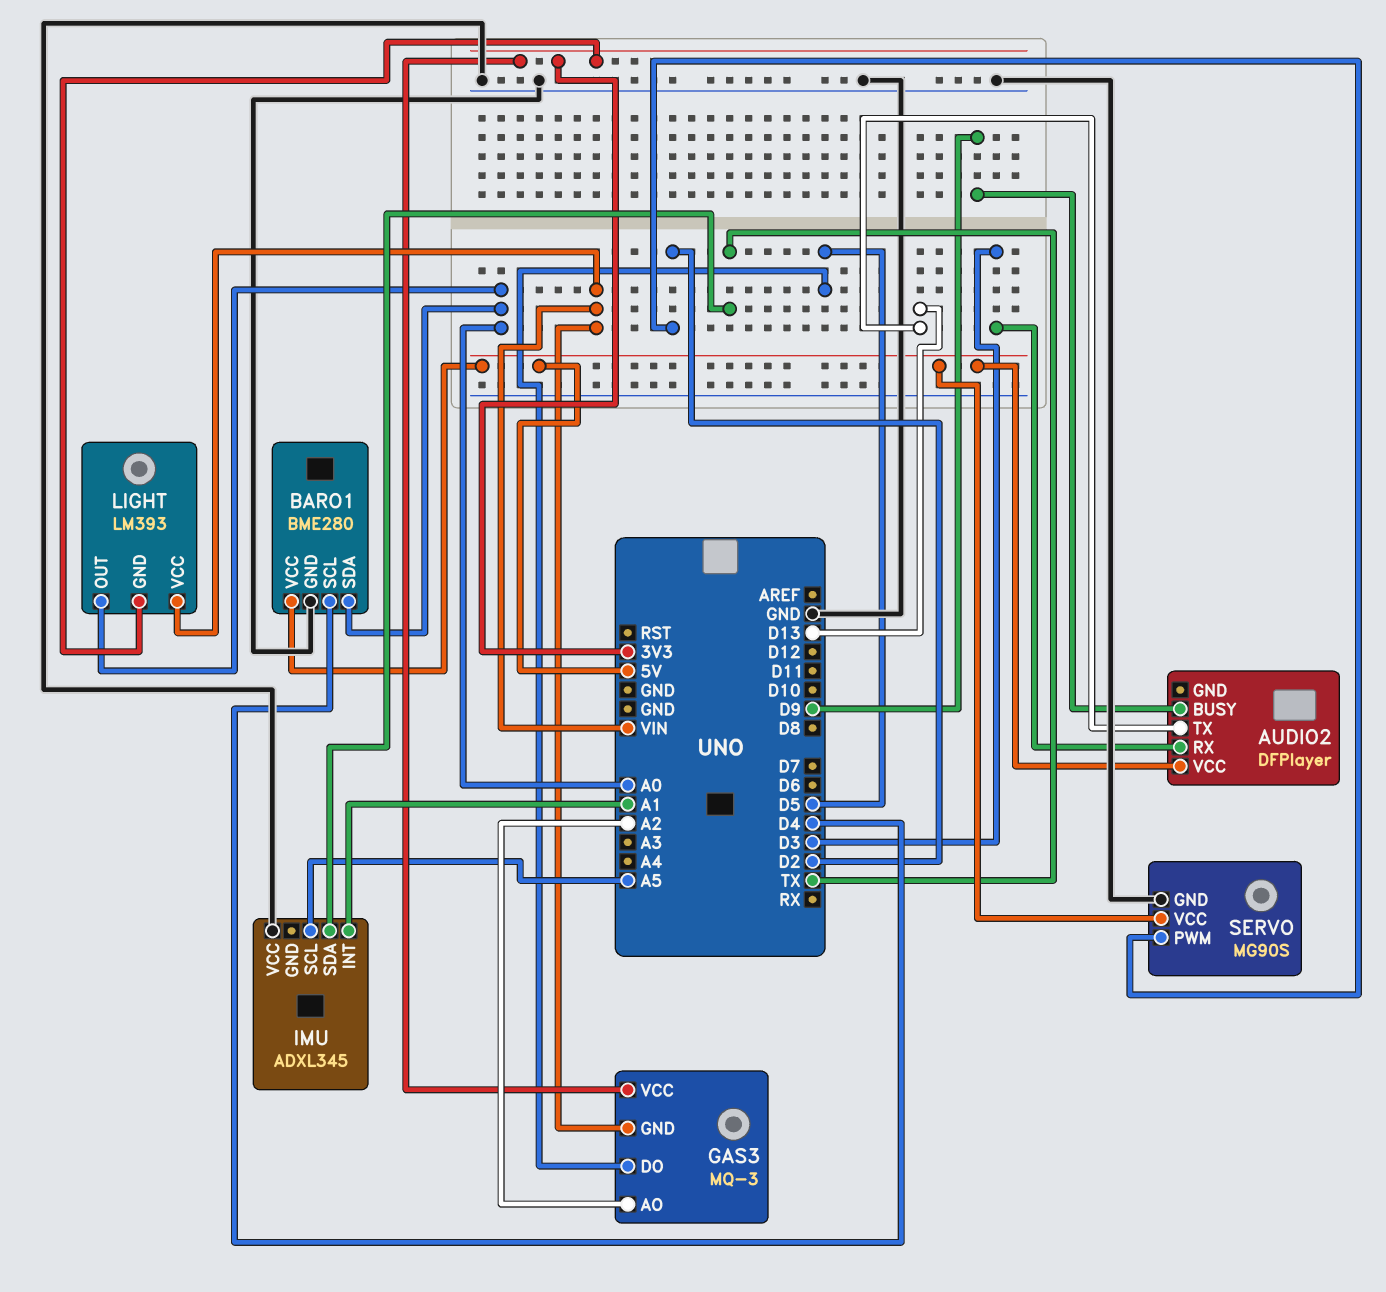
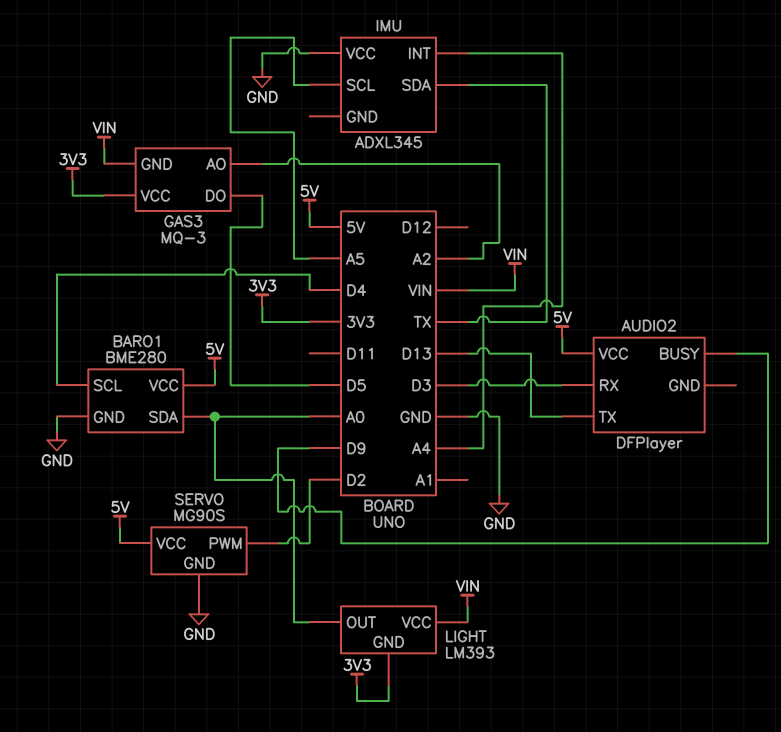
IMU pin INT: A1 -> A4

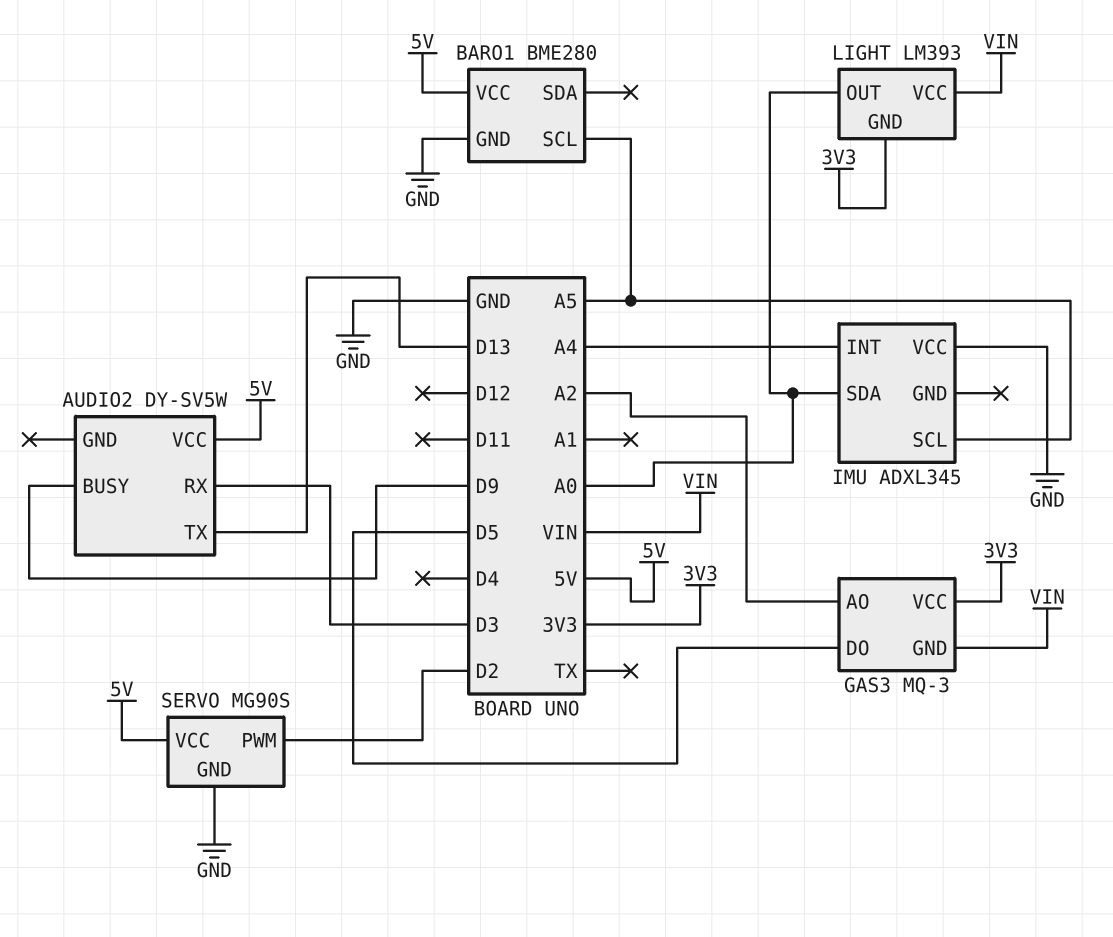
AUDIO2: DFPlayer -> DY-SV5W
BARO1 pin SCL: D4 -> A5
BARO1 pin SDA: A0 -> none
IMU pin SDA: TX -> A0

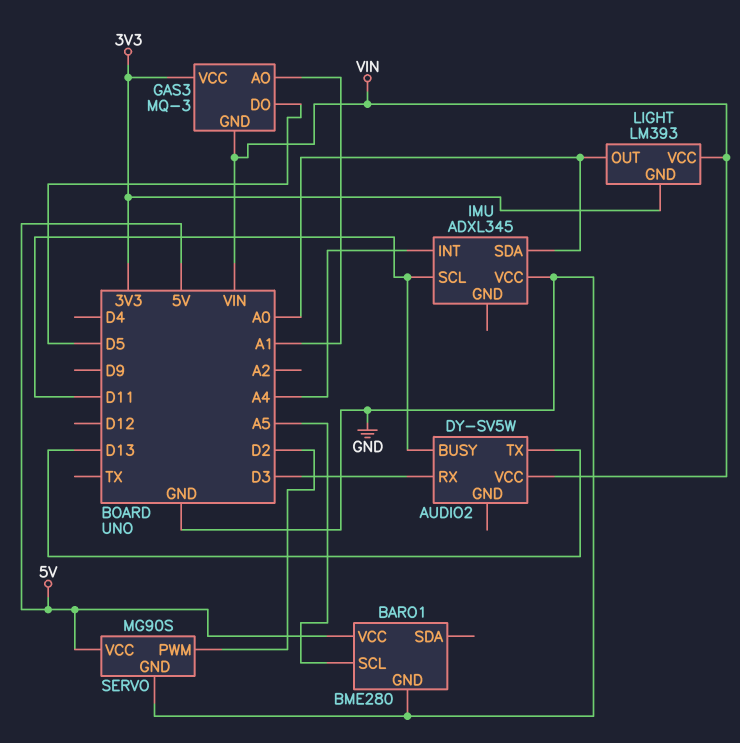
AUDIO2 pin BUSY: D9 -> D11
AUDIO2 pin VCC: 5V -> VIN
GAS3 pin AO: A2 -> A1
IMU pin SCL: A5 -> D11

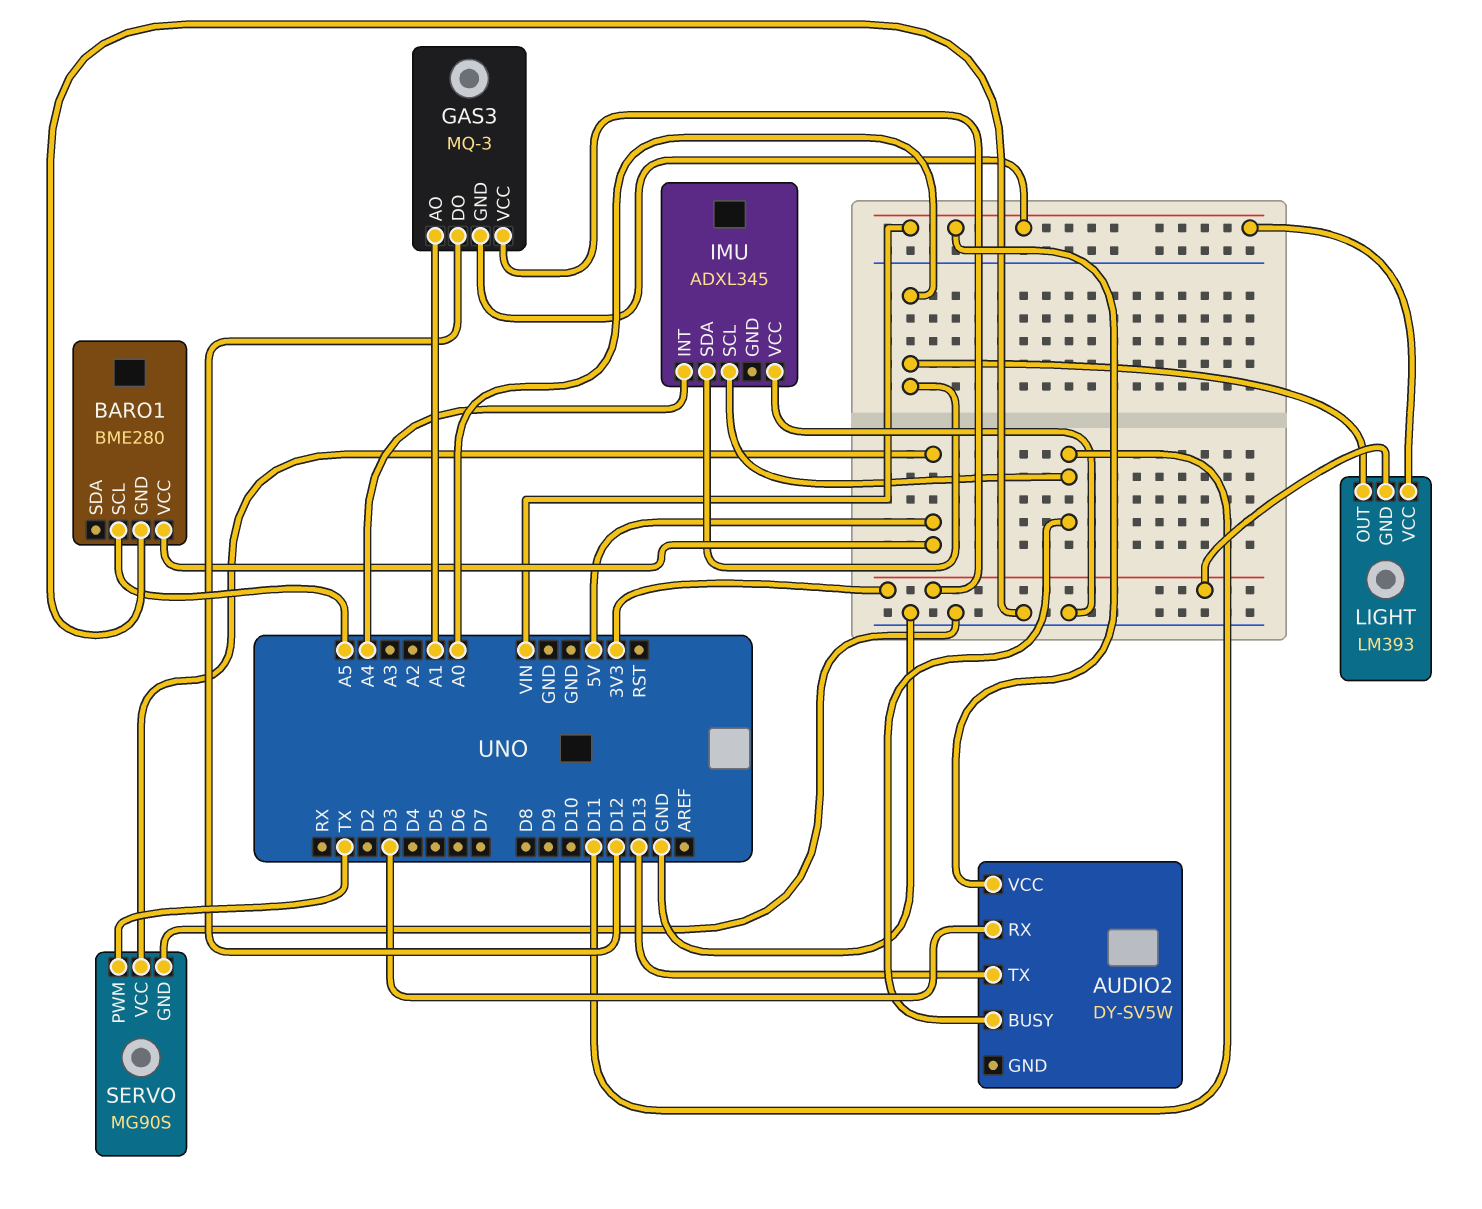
GAS3 pin DO: D5 -> D12
SERVO pin PWM: D2 -> TX

